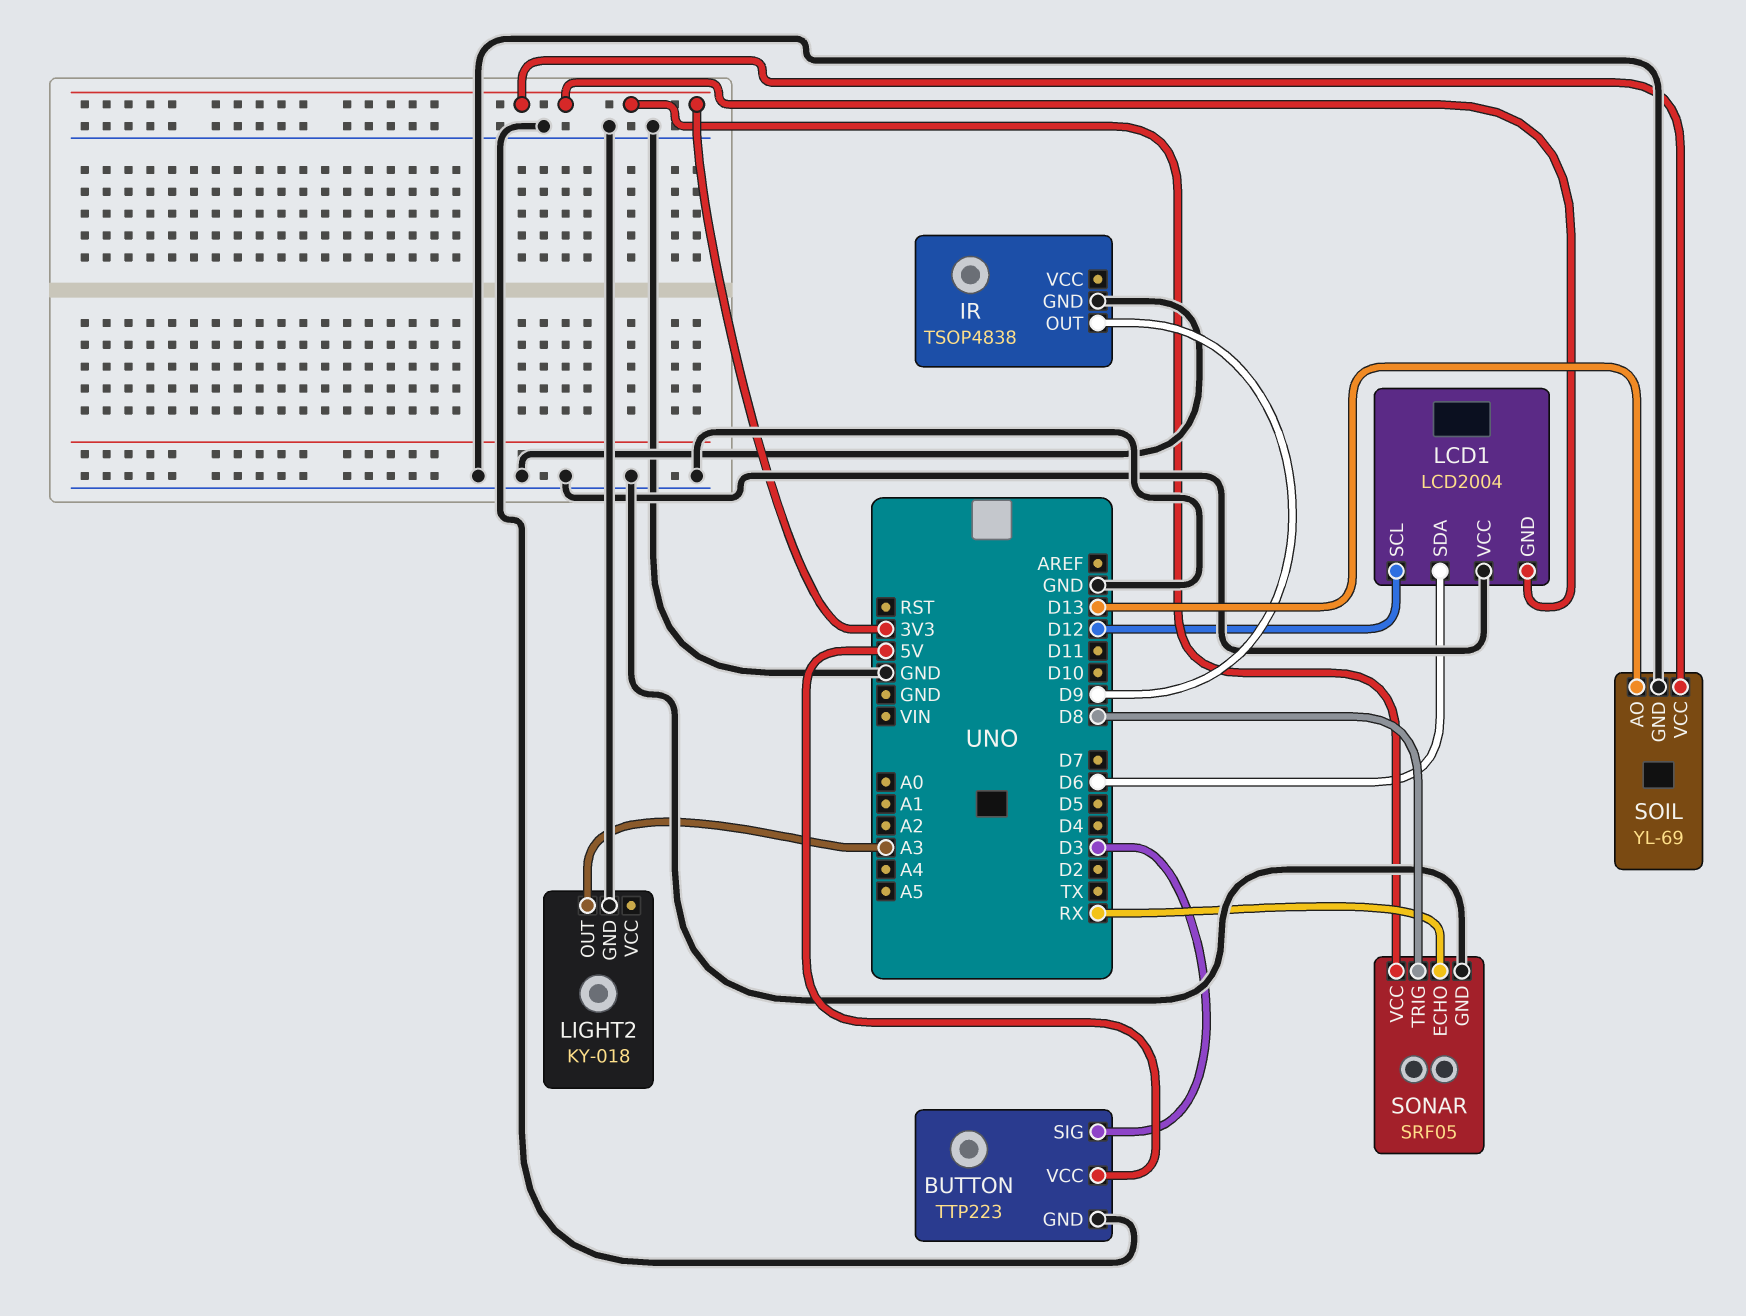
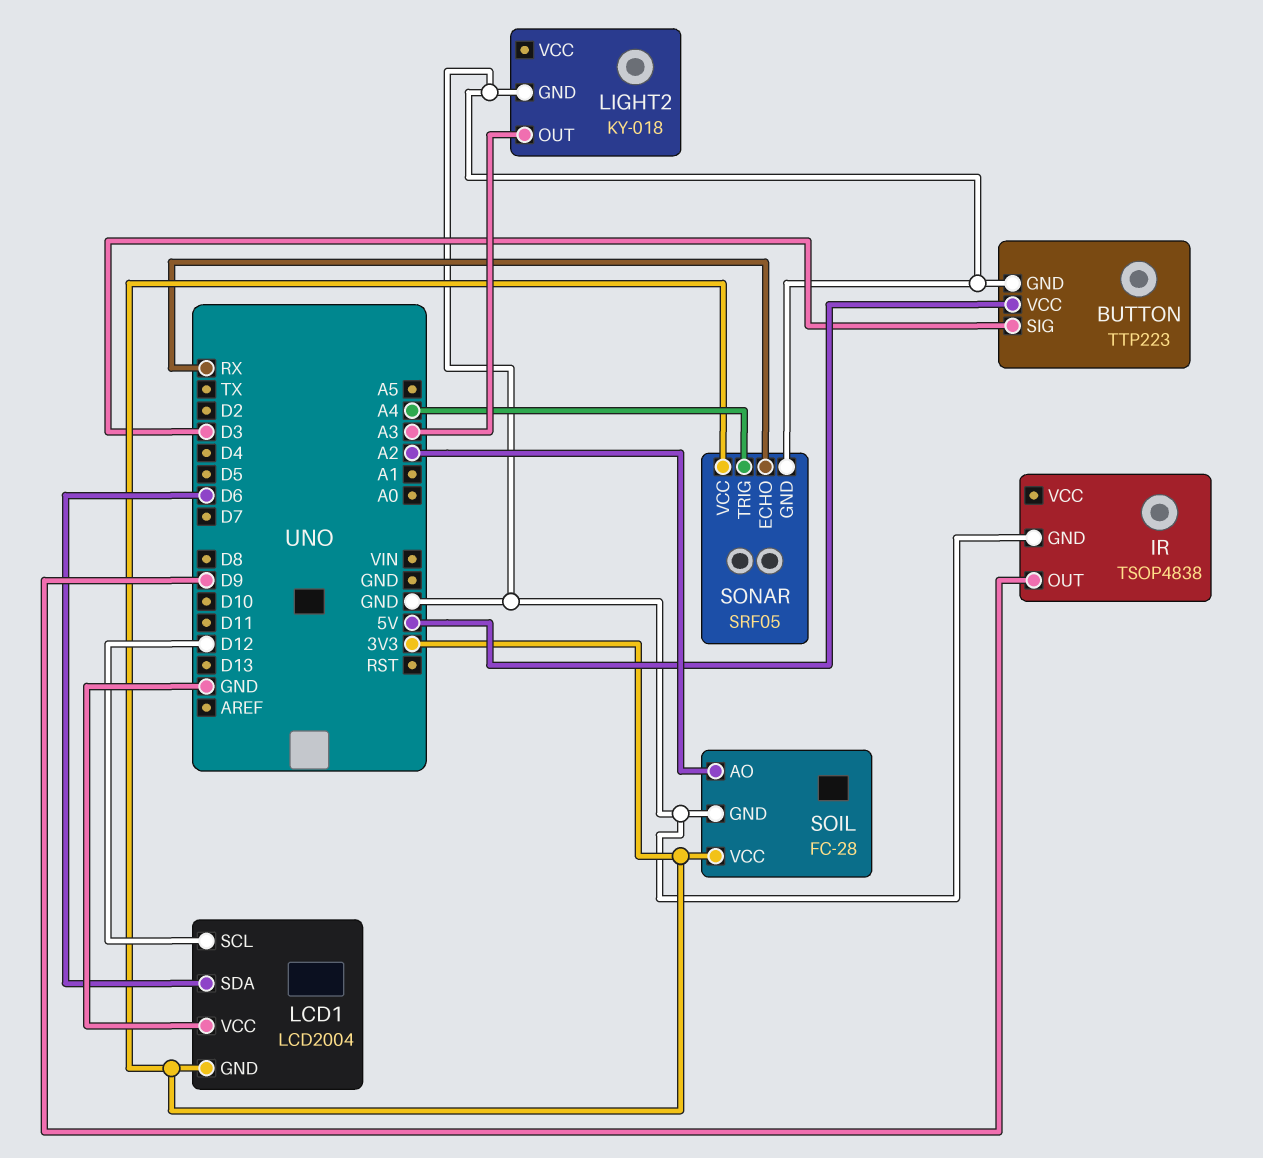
SOIL: YL-69 -> FC-28
SOIL pin AO: D13 -> A2
SONAR pin TRIG: D8 -> A4

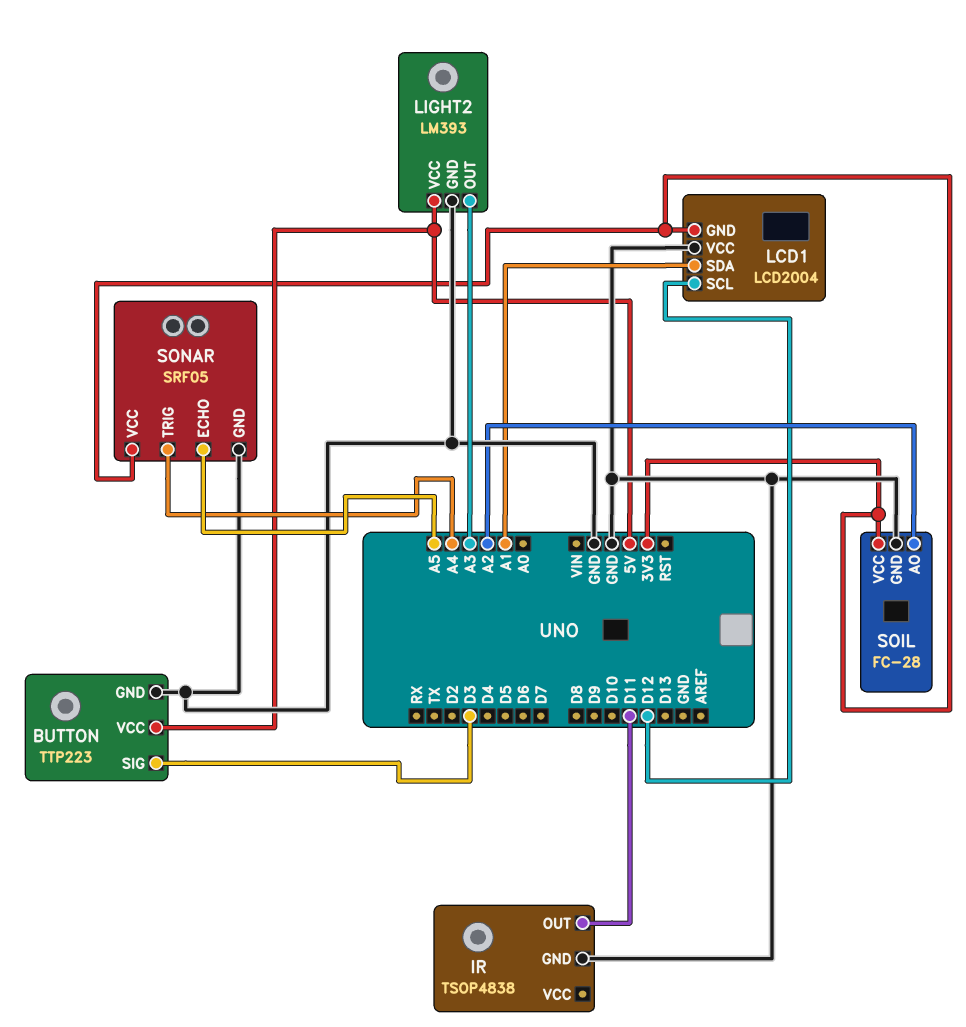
IR pin OUT: D9 -> D11
LCD1 pin SDA: D6 -> A1
LIGHT2: KY-018 -> LM393
LIGHT2 pin VCC: none -> 5V
SONAR pin ECHO: RX -> A5

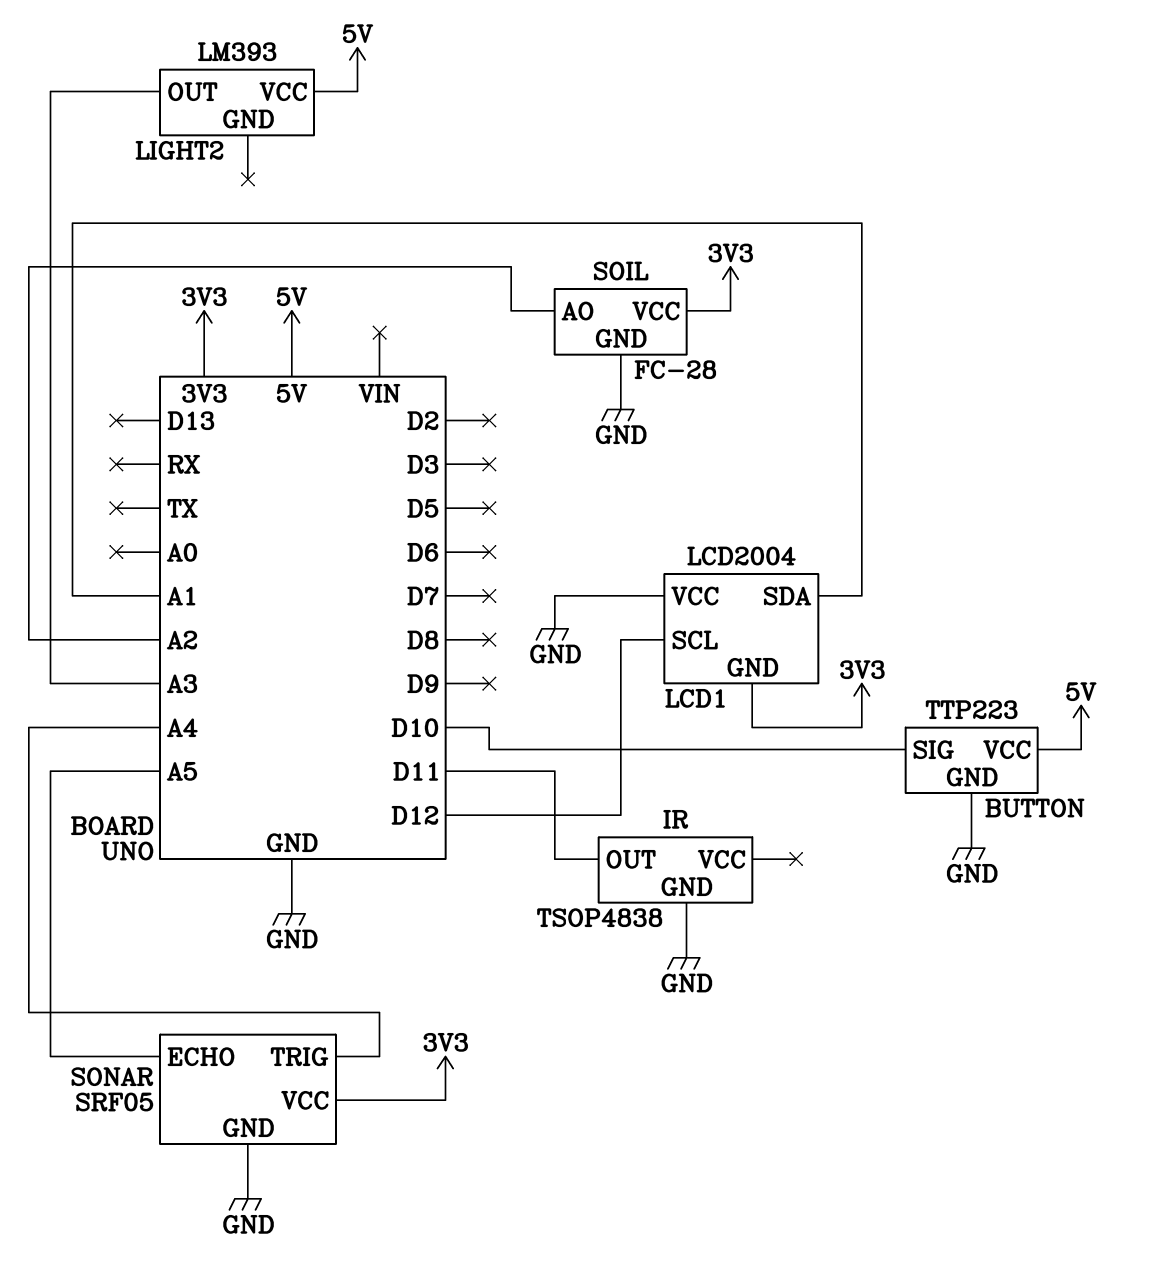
BUTTON pin SIG: D3 -> D10
LIGHT2 pin GND: GND -> none

